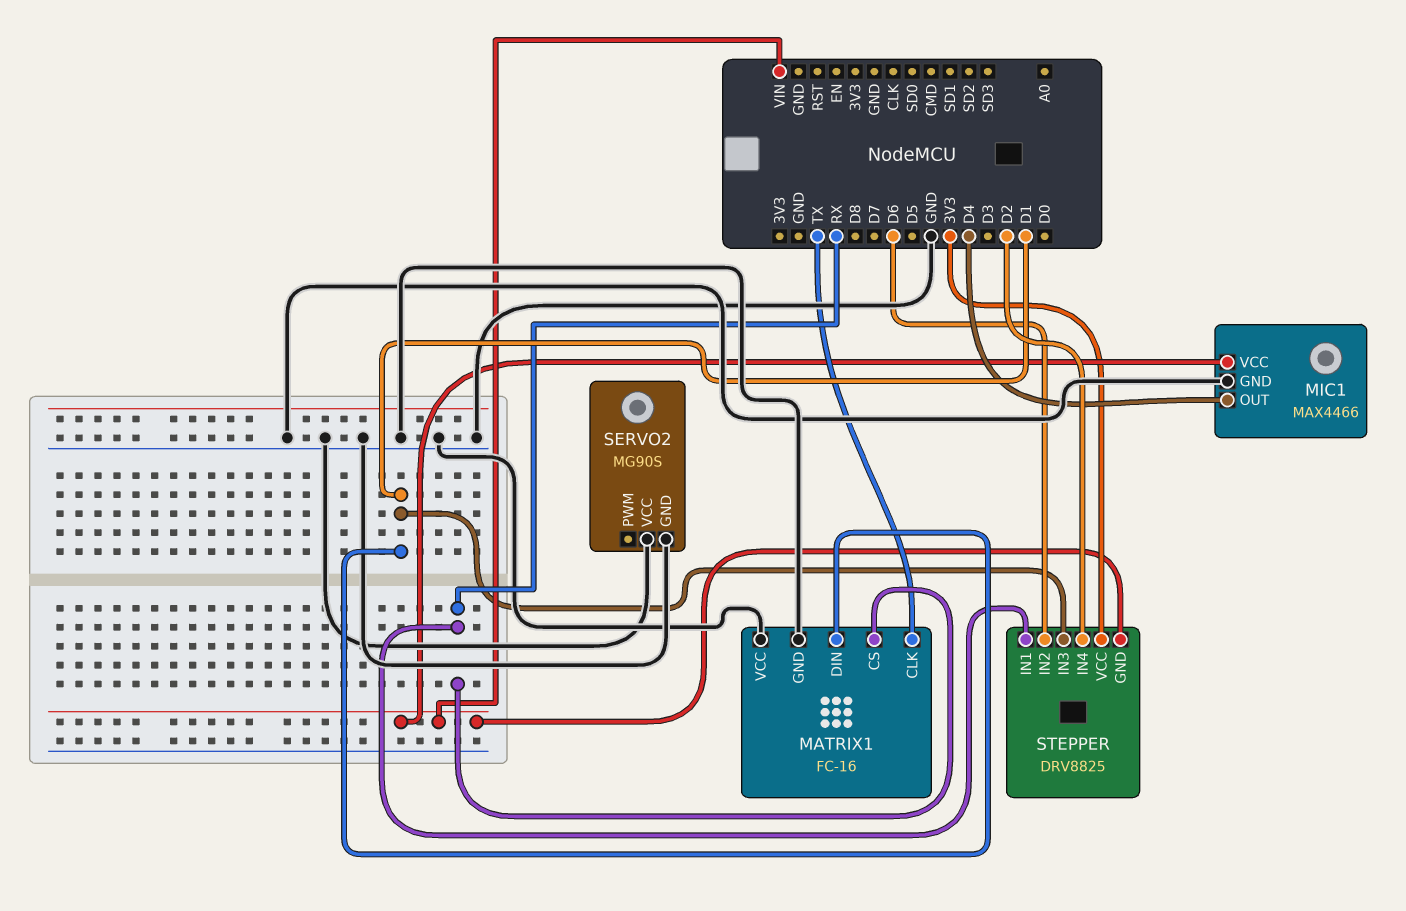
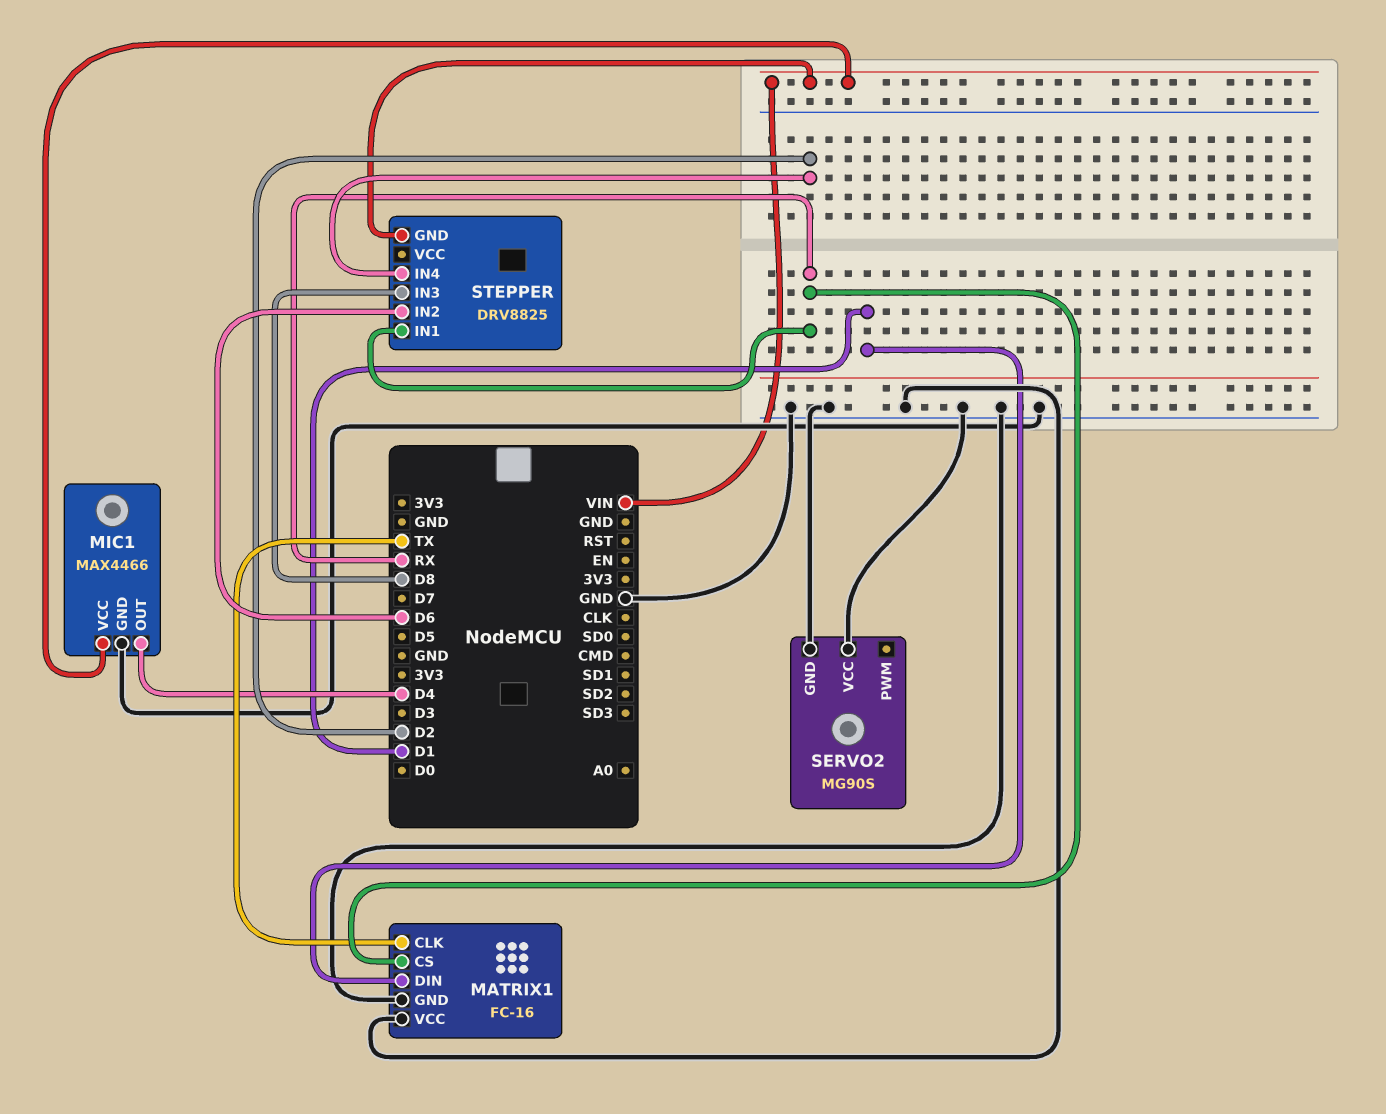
STEPPER pin IN3: D1 -> D8
STEPPER pin VCC: 3V3 -> none

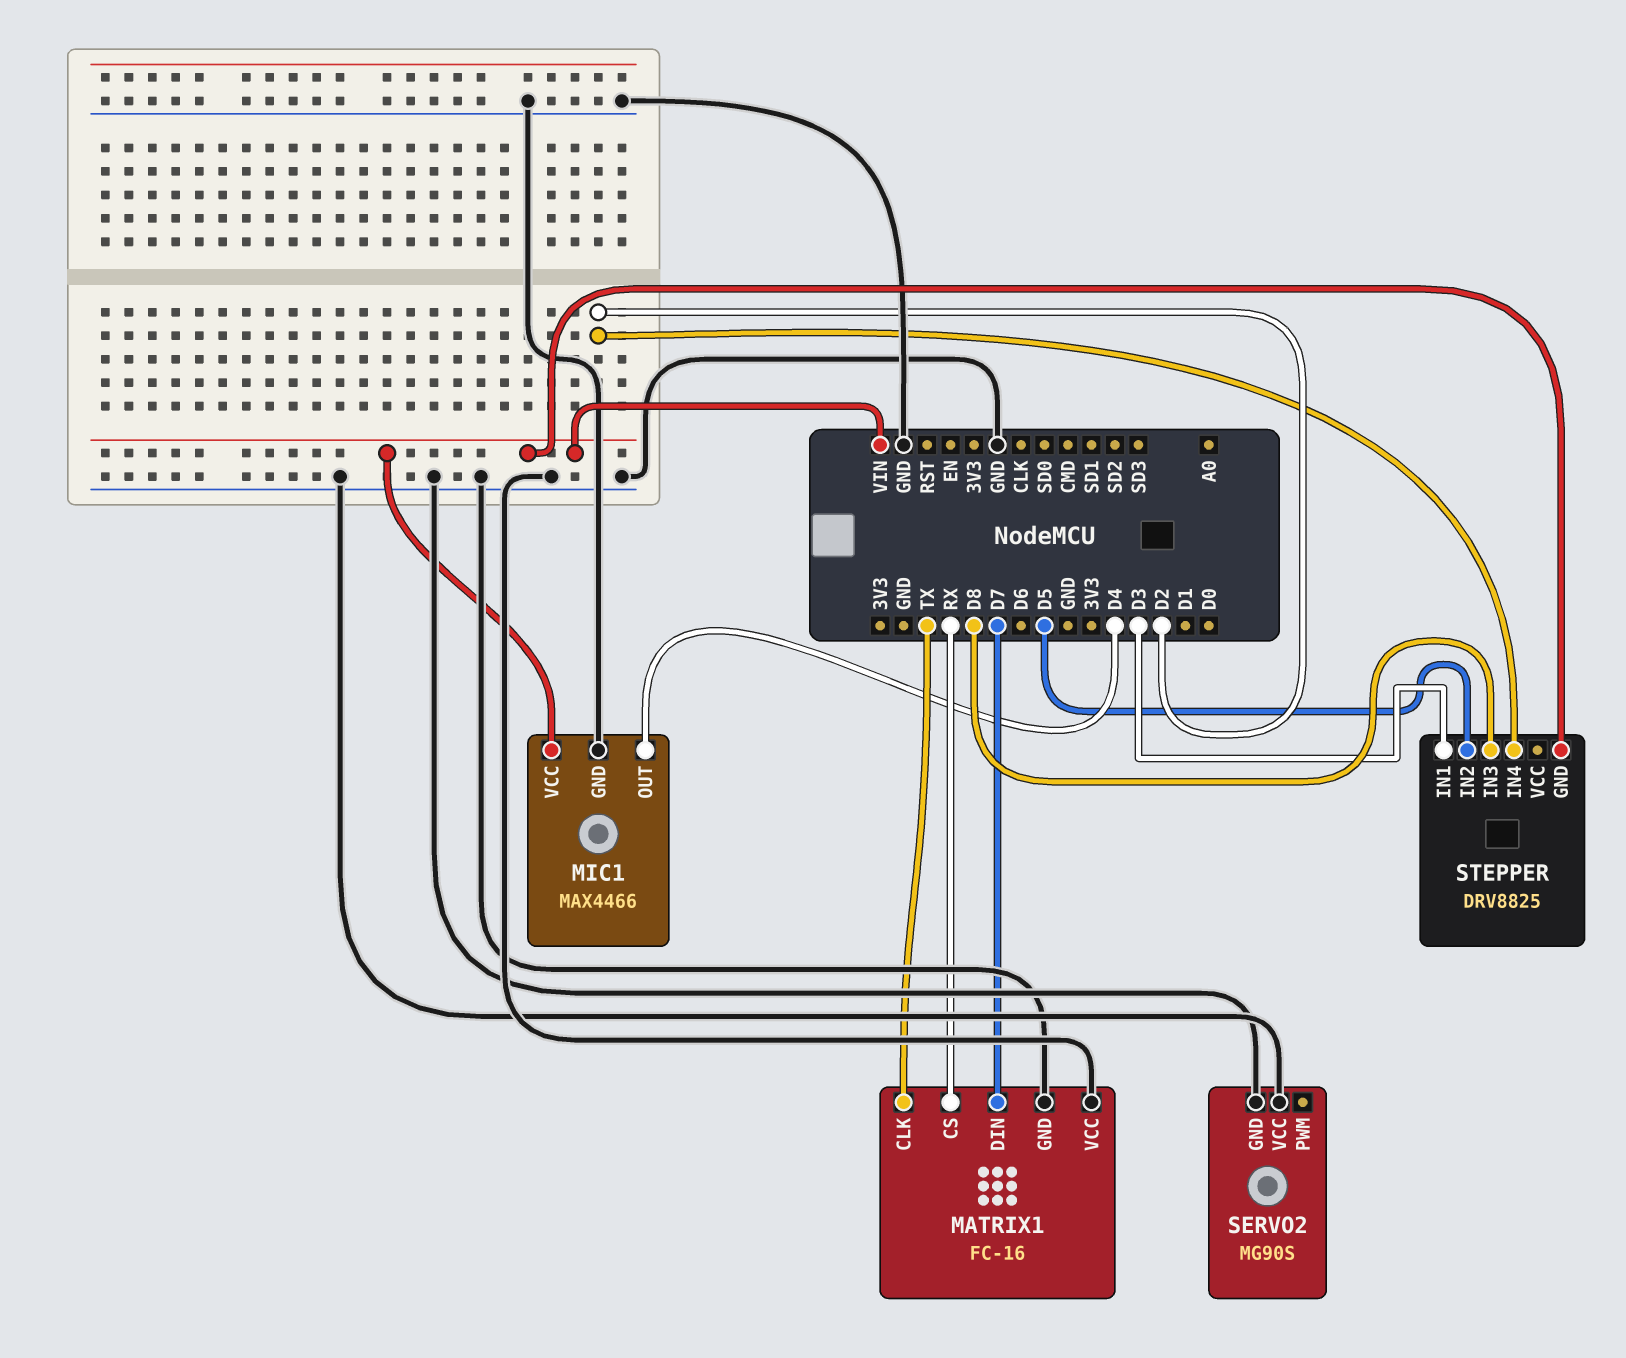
MATRIX1 pin DIN: D1 -> D7
STEPPER pin IN1: RX -> D3
STEPPER pin IN2: D6 -> D5

